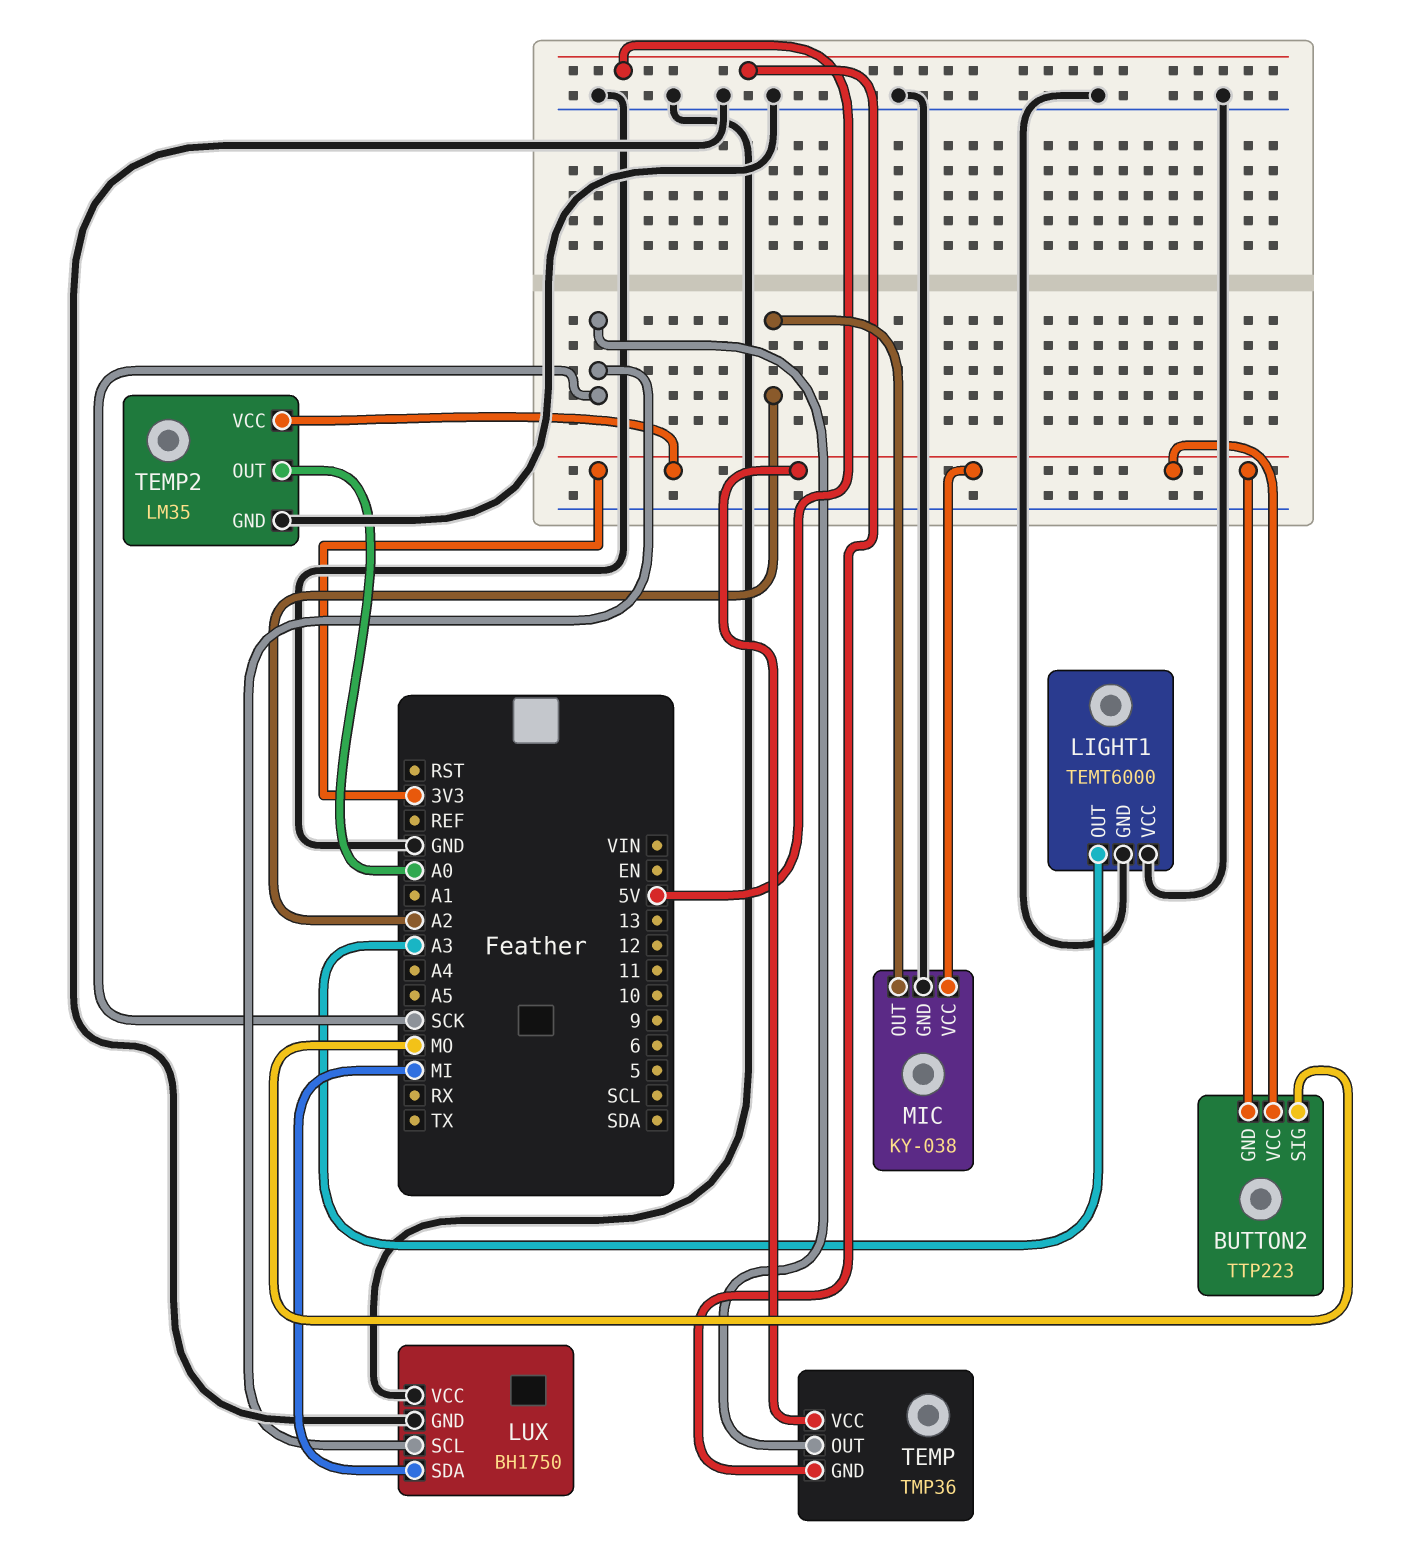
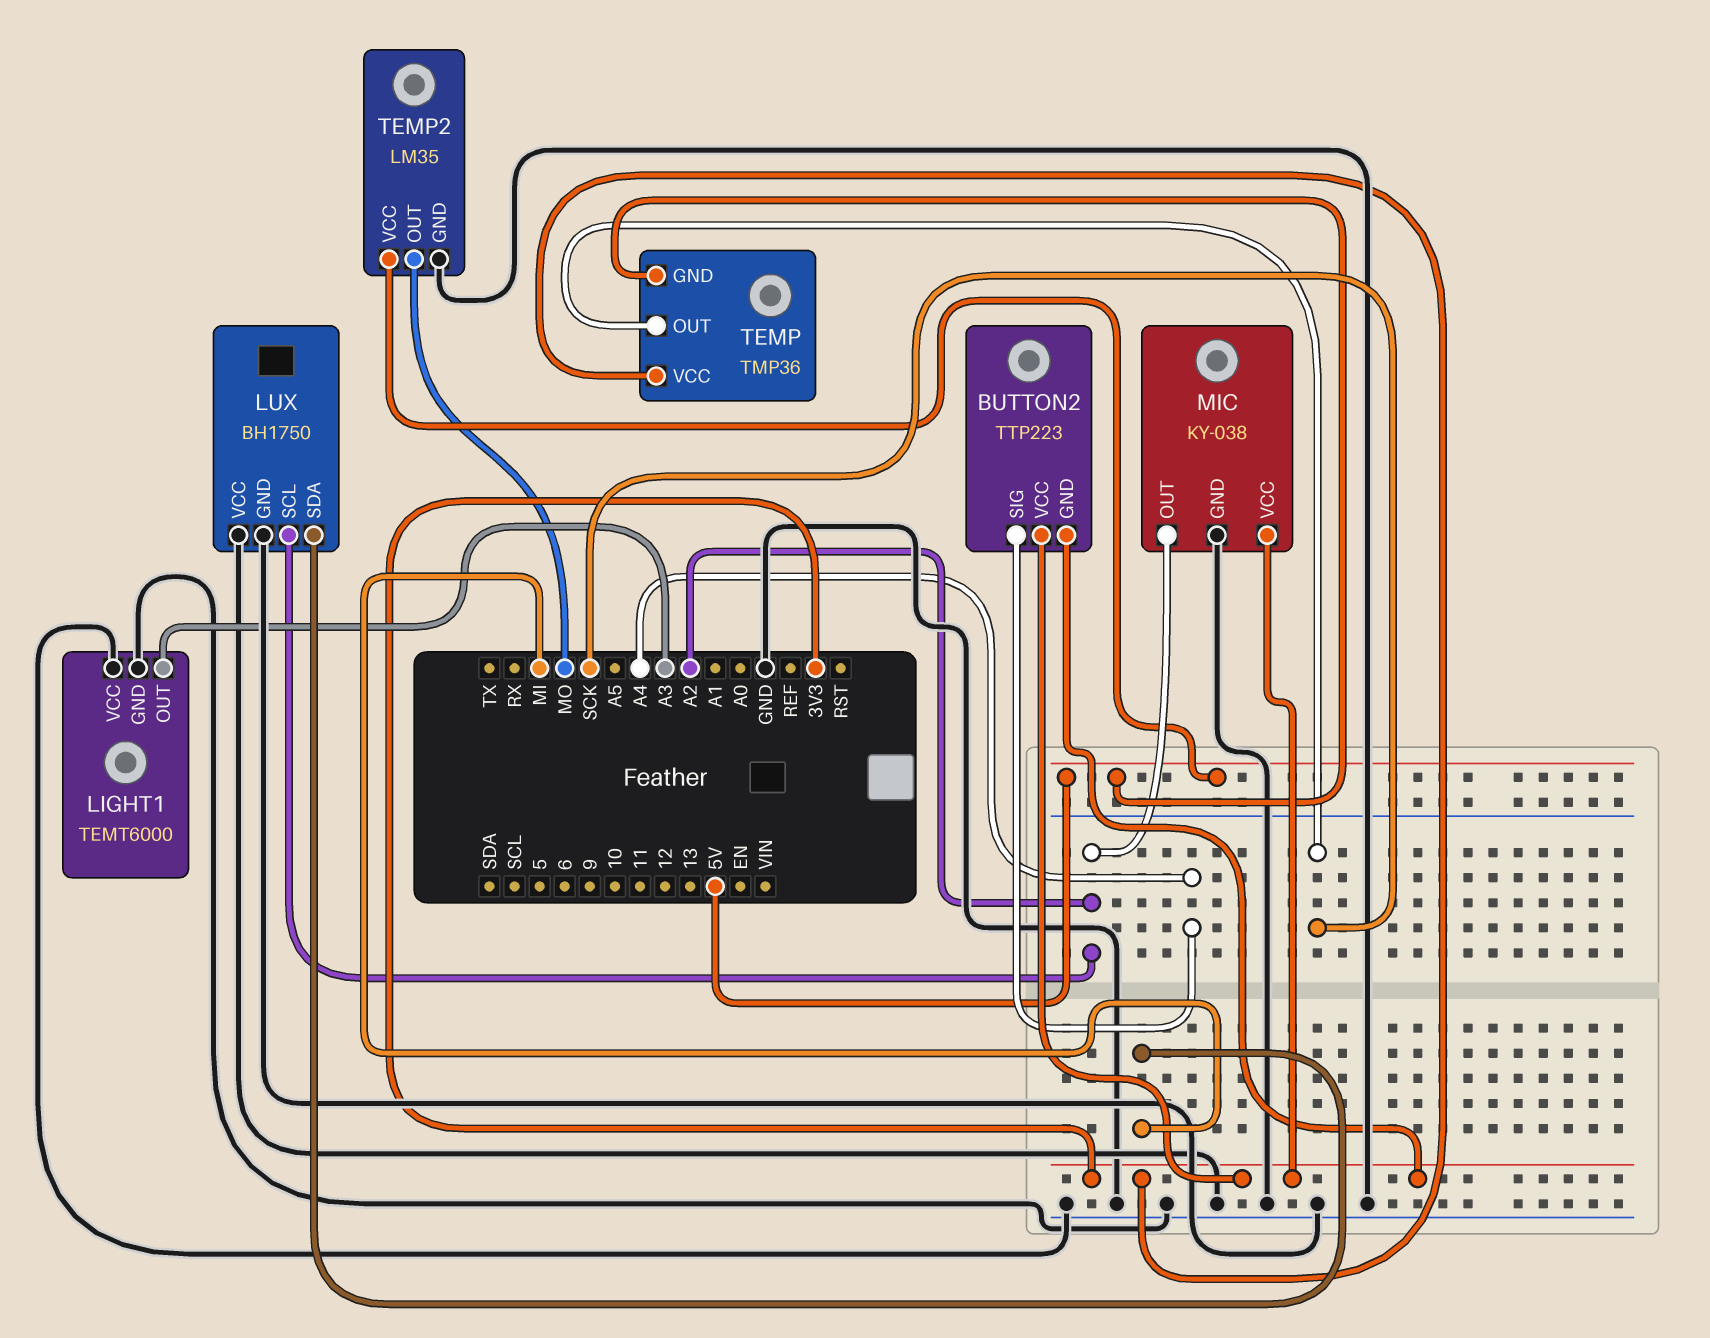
BUTTON2 pin SIG: MO -> A4
LUX pin SCL: SCK -> A2
TEMP2 pin OUT: A0 -> MO
TEMP2 pin VCC: 3V3 -> 5V

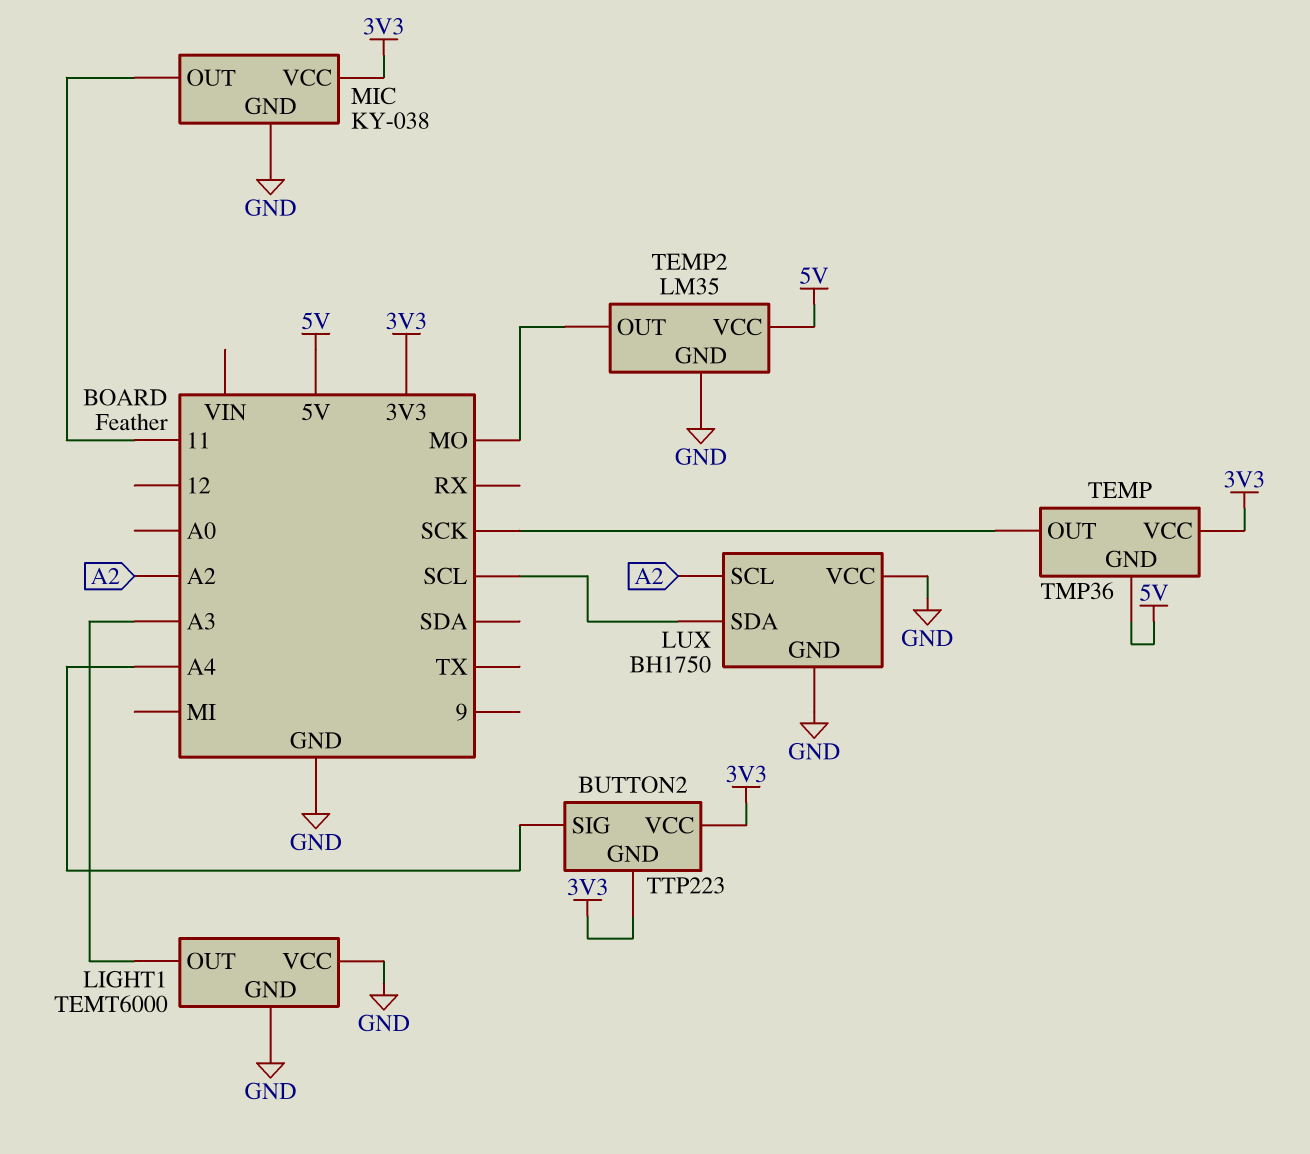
LUX pin SDA: MI -> SCL
MIC pin OUT: A2 -> 11

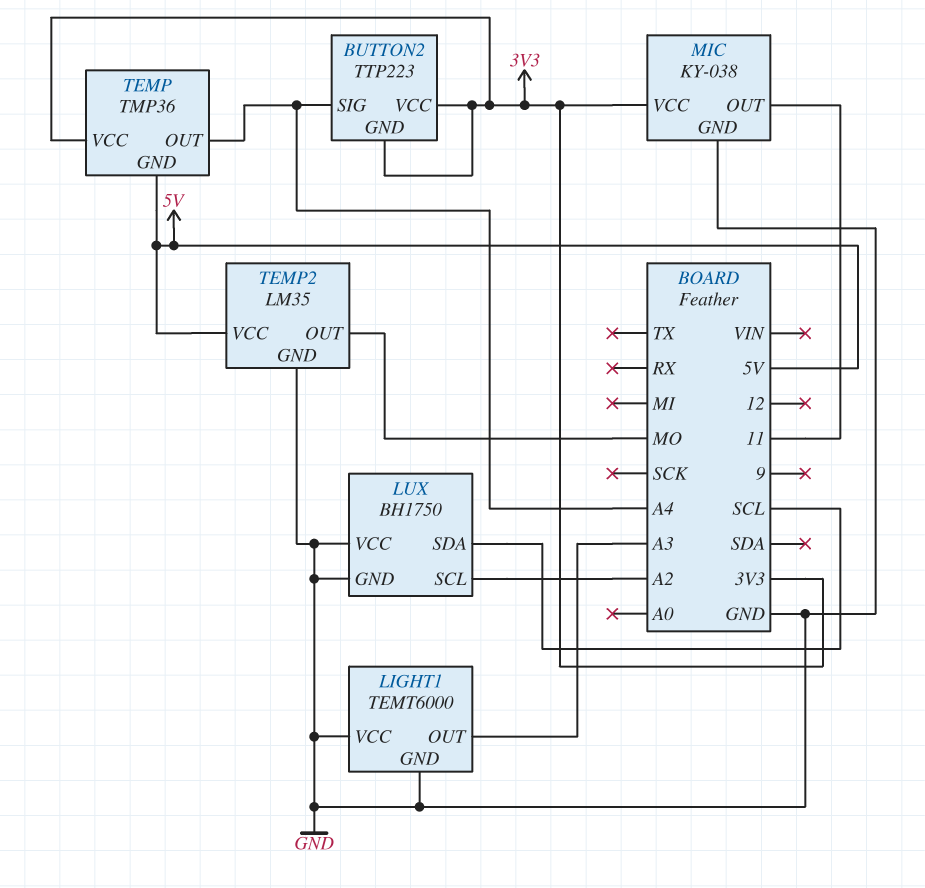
TEMP pin OUT: SCK -> A4

